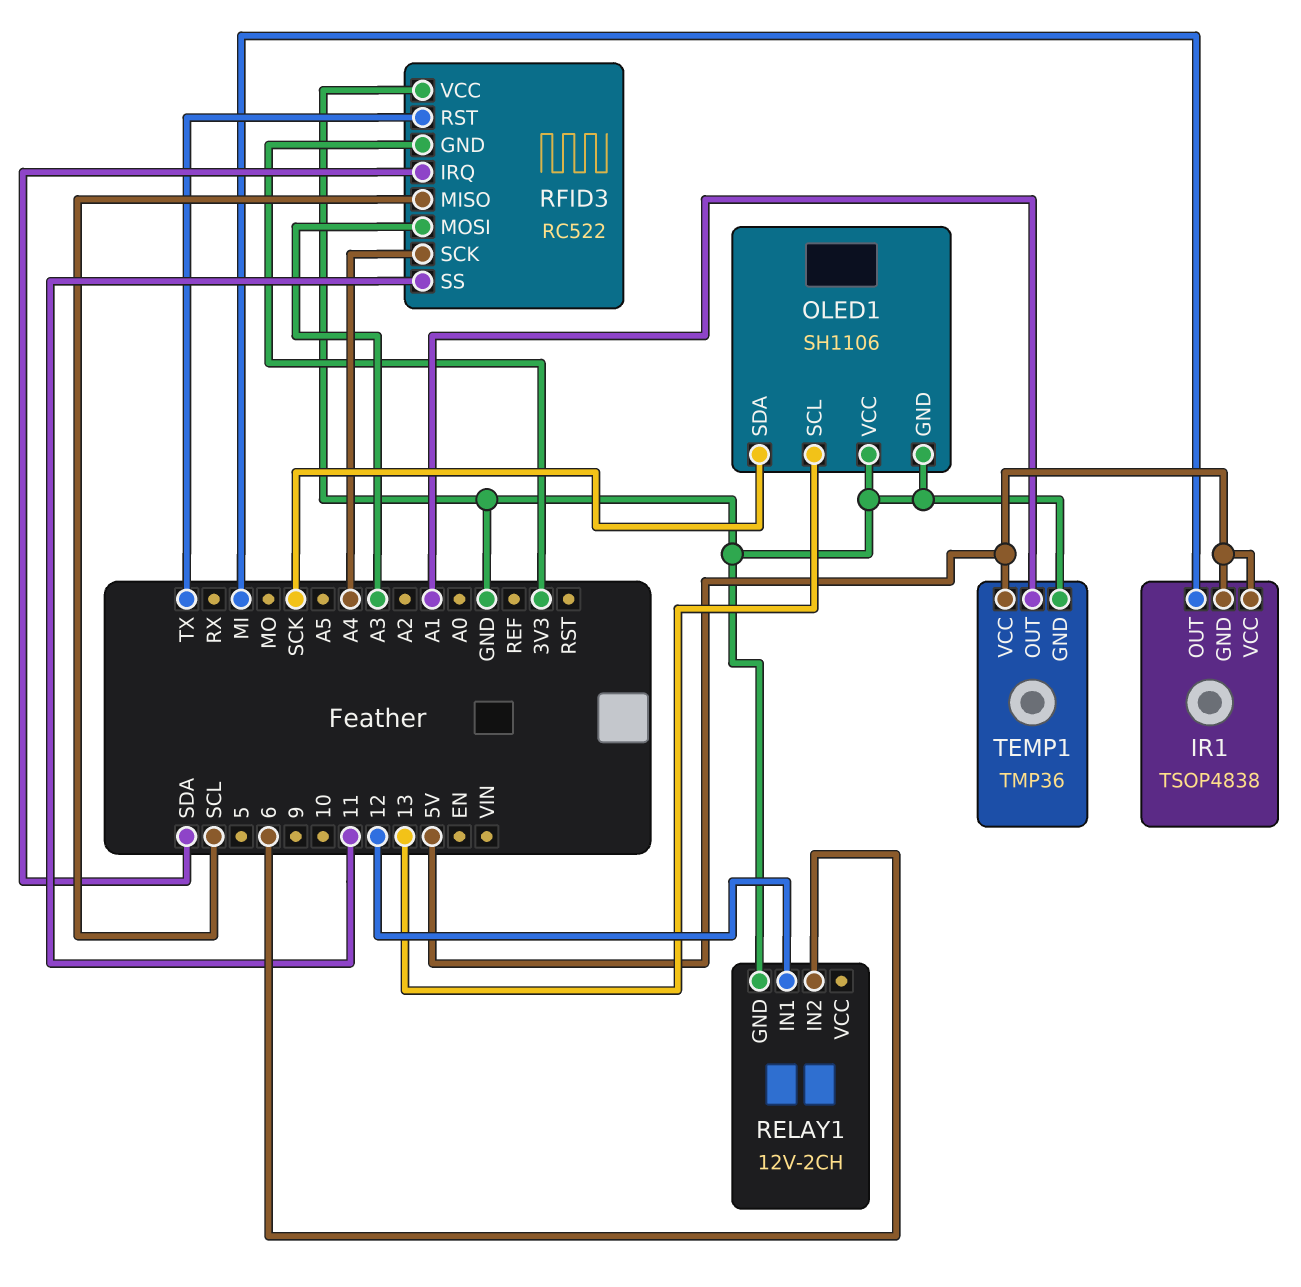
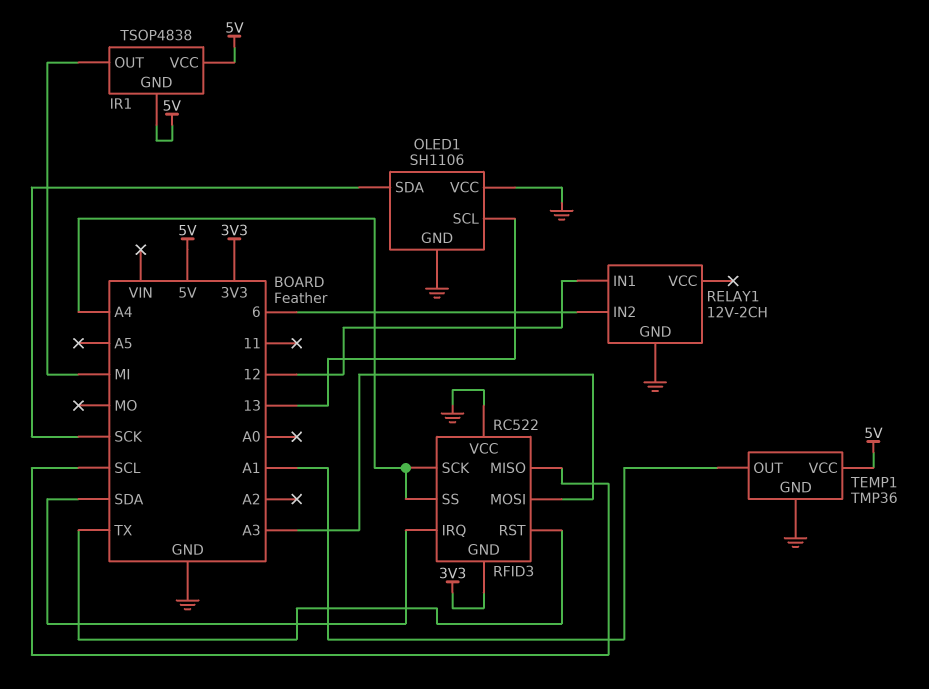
RFID3 pin SS: 11 -> A4

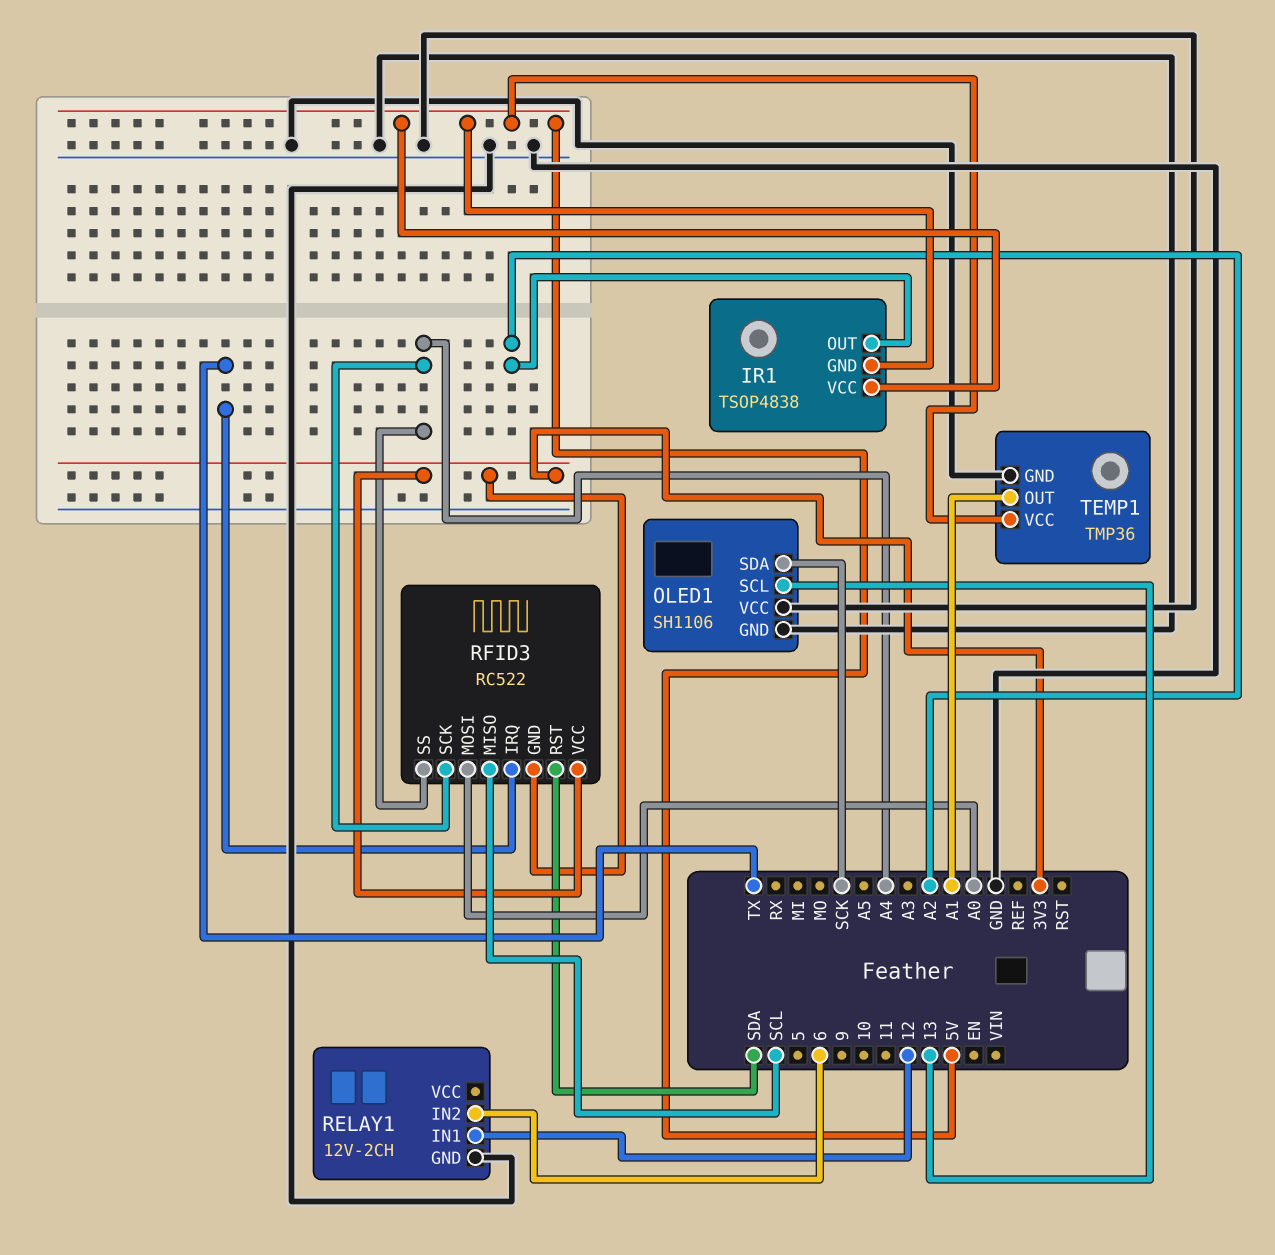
IR1 pin OUT: MI -> A2
RFID3 pin IRQ: SDA -> TX
RFID3 pin MOSI: A3 -> A0
RFID3 pin RST: TX -> SDA
RFID3 pin VCC: GND -> 3V3

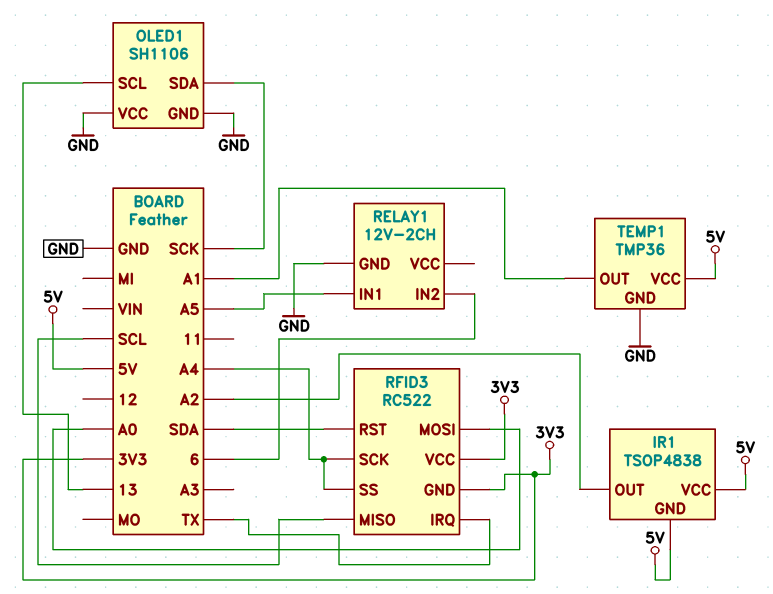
RELAY1 pin IN1: 12 -> A5

